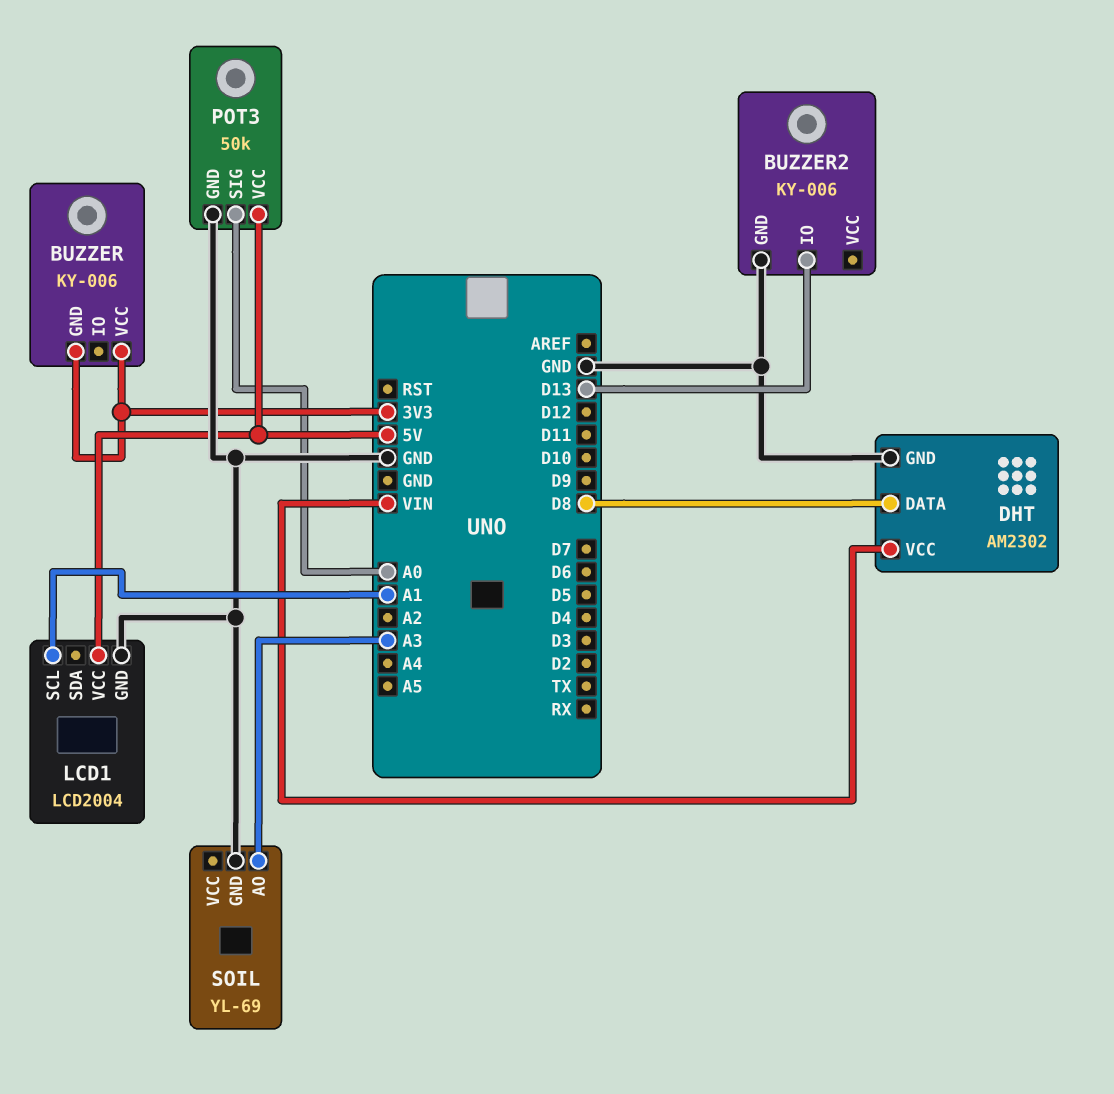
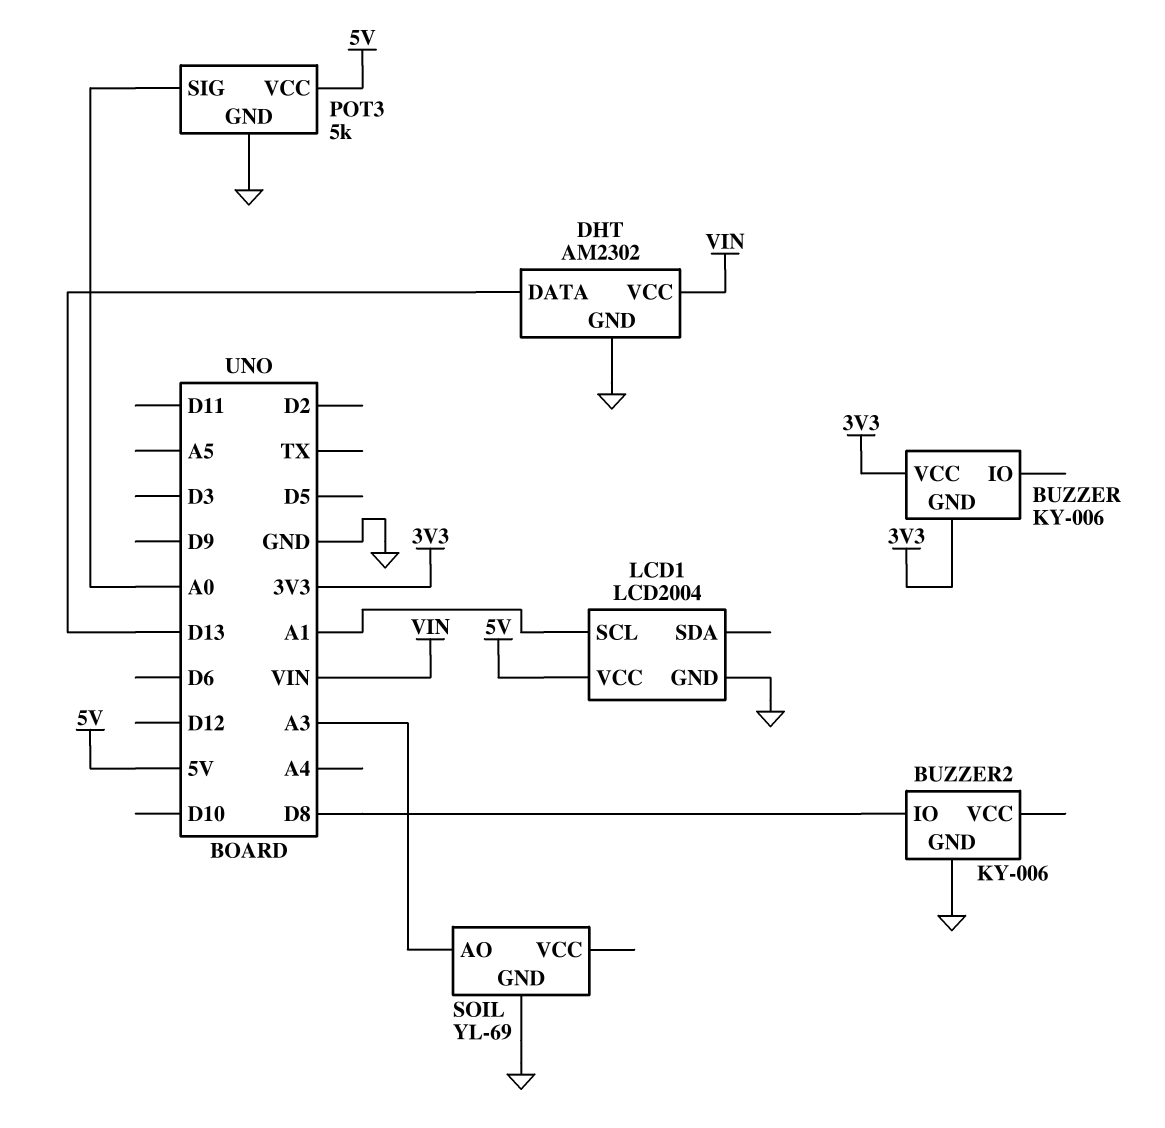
BUZZER2 pin IO: D13 -> D8
DHT pin DATA: D8 -> D13
POT3: 50k -> 5k

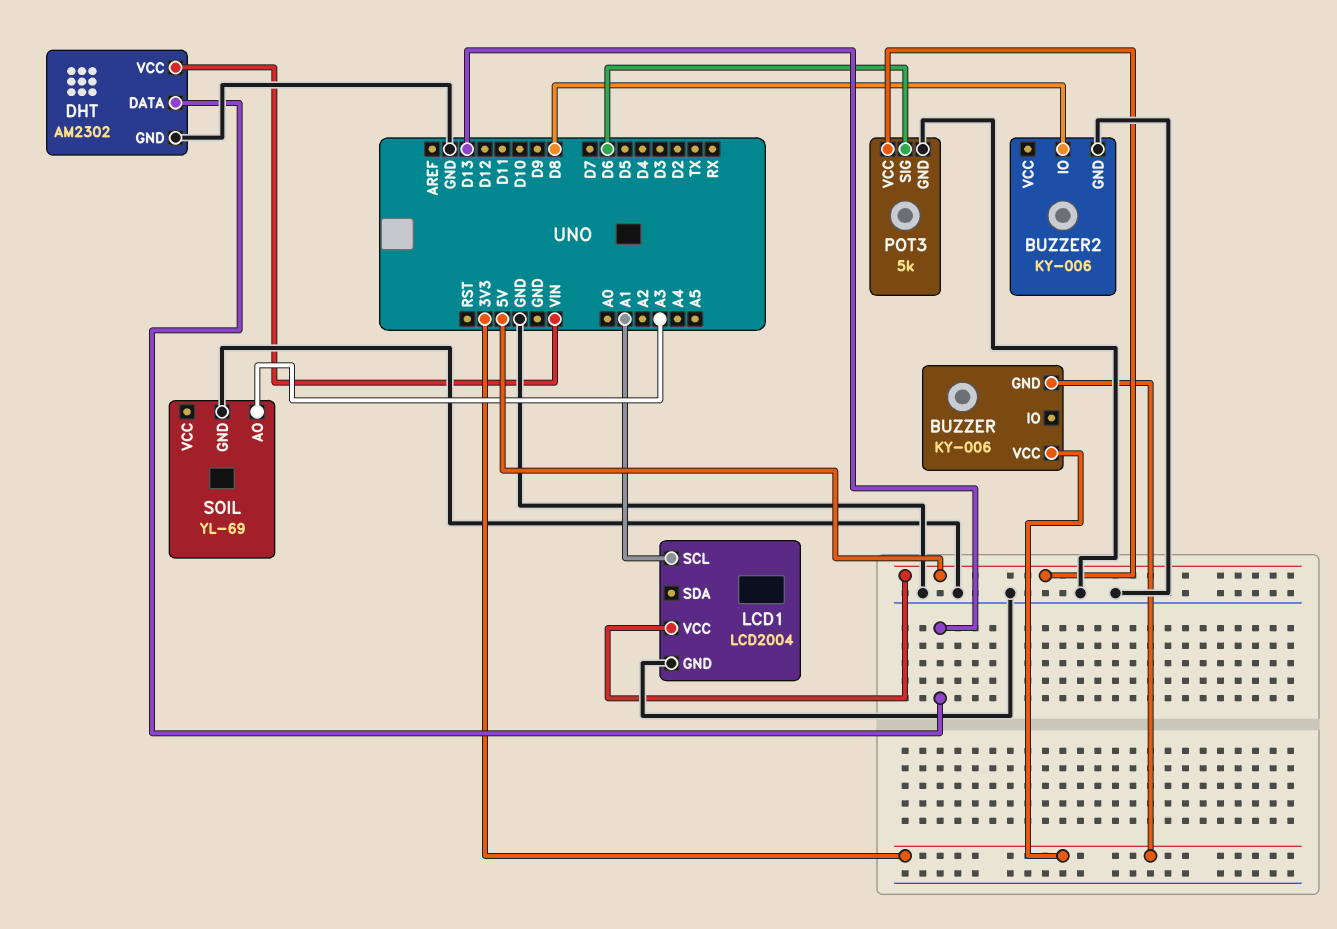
POT3 pin SIG: A0 -> D6

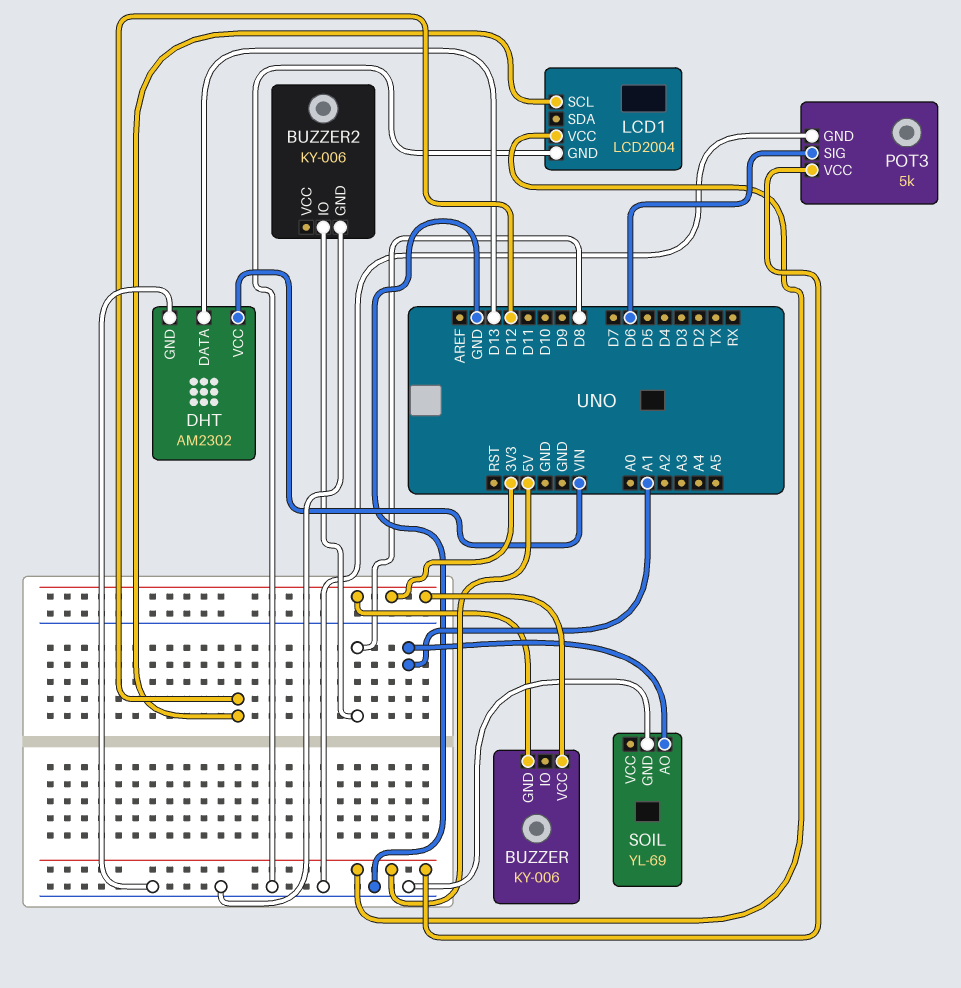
LCD1 pin SCL: A1 -> D12
SOIL pin AO: A3 -> A1

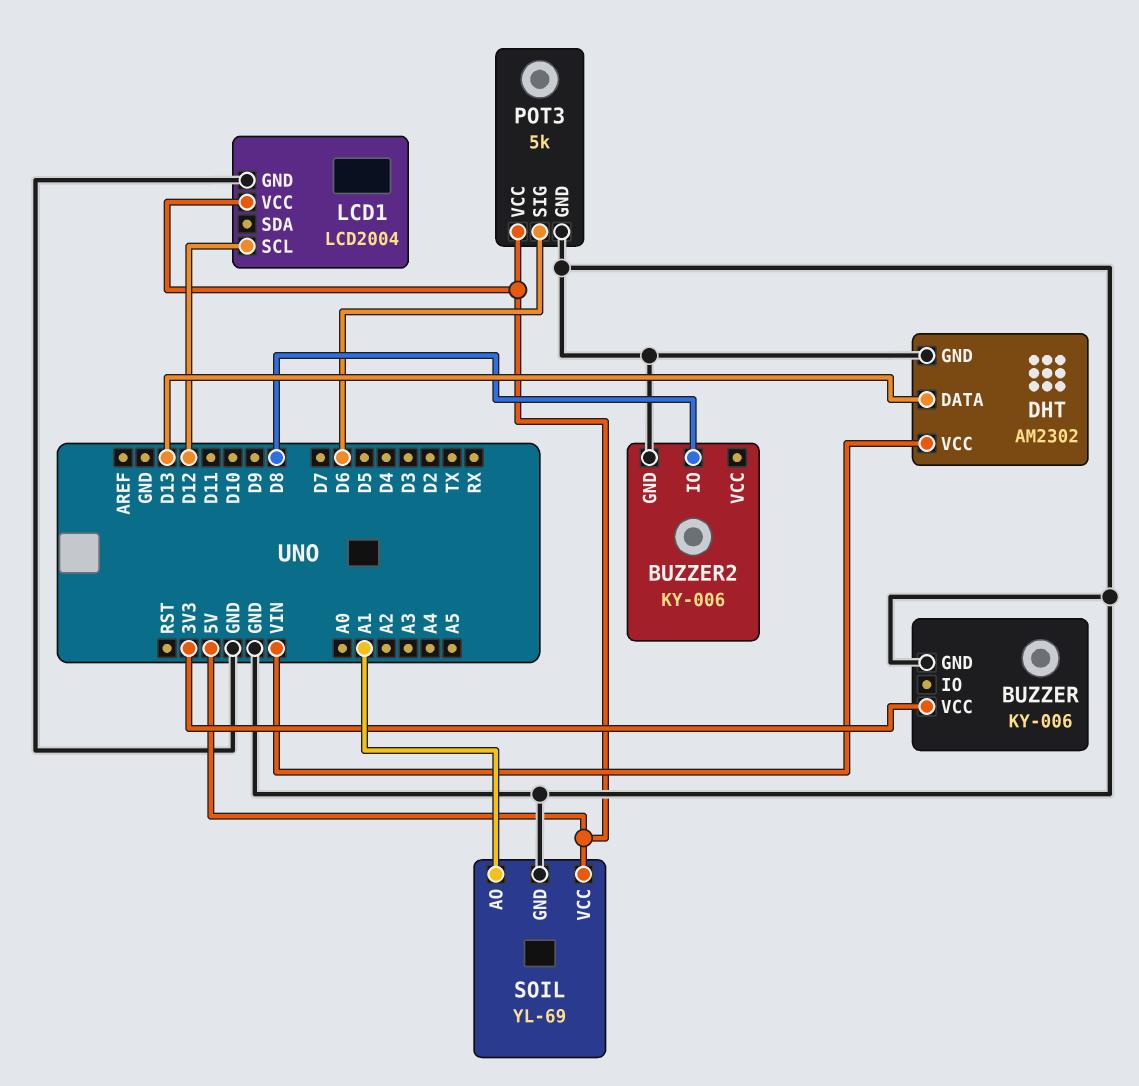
BUZZER pin GND: 3V3 -> GND
SOIL pin VCC: none -> 5V

